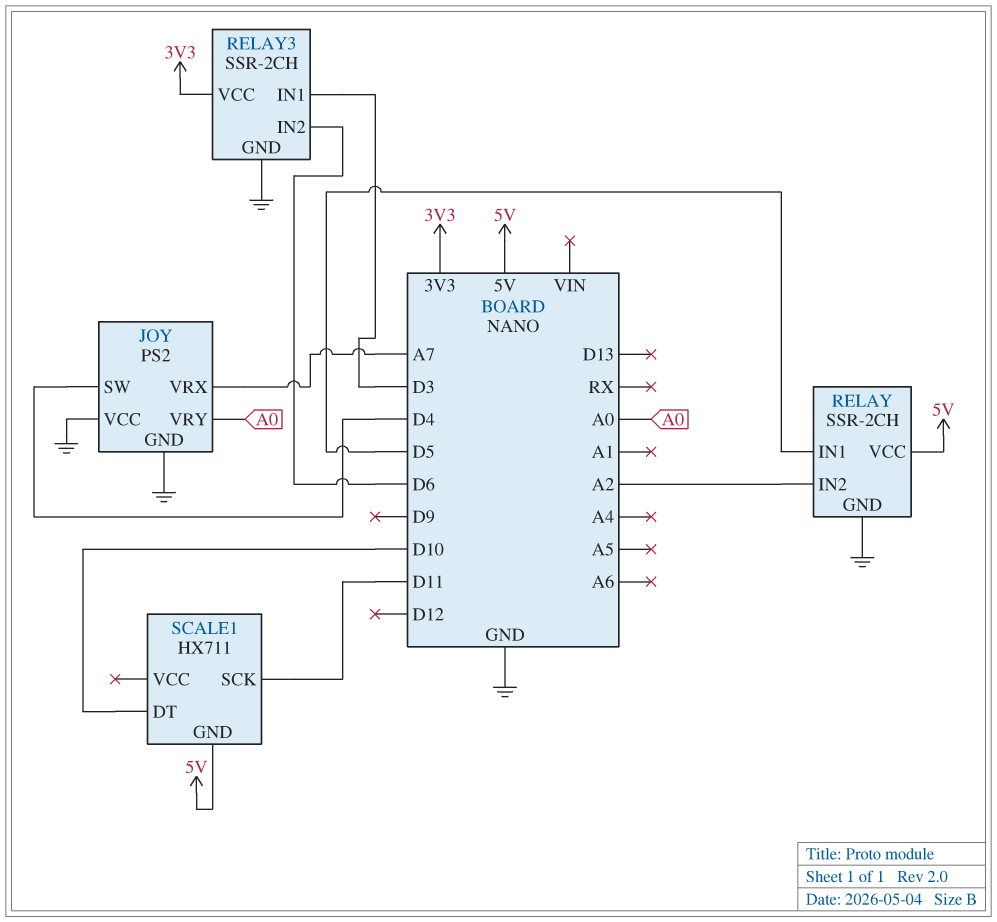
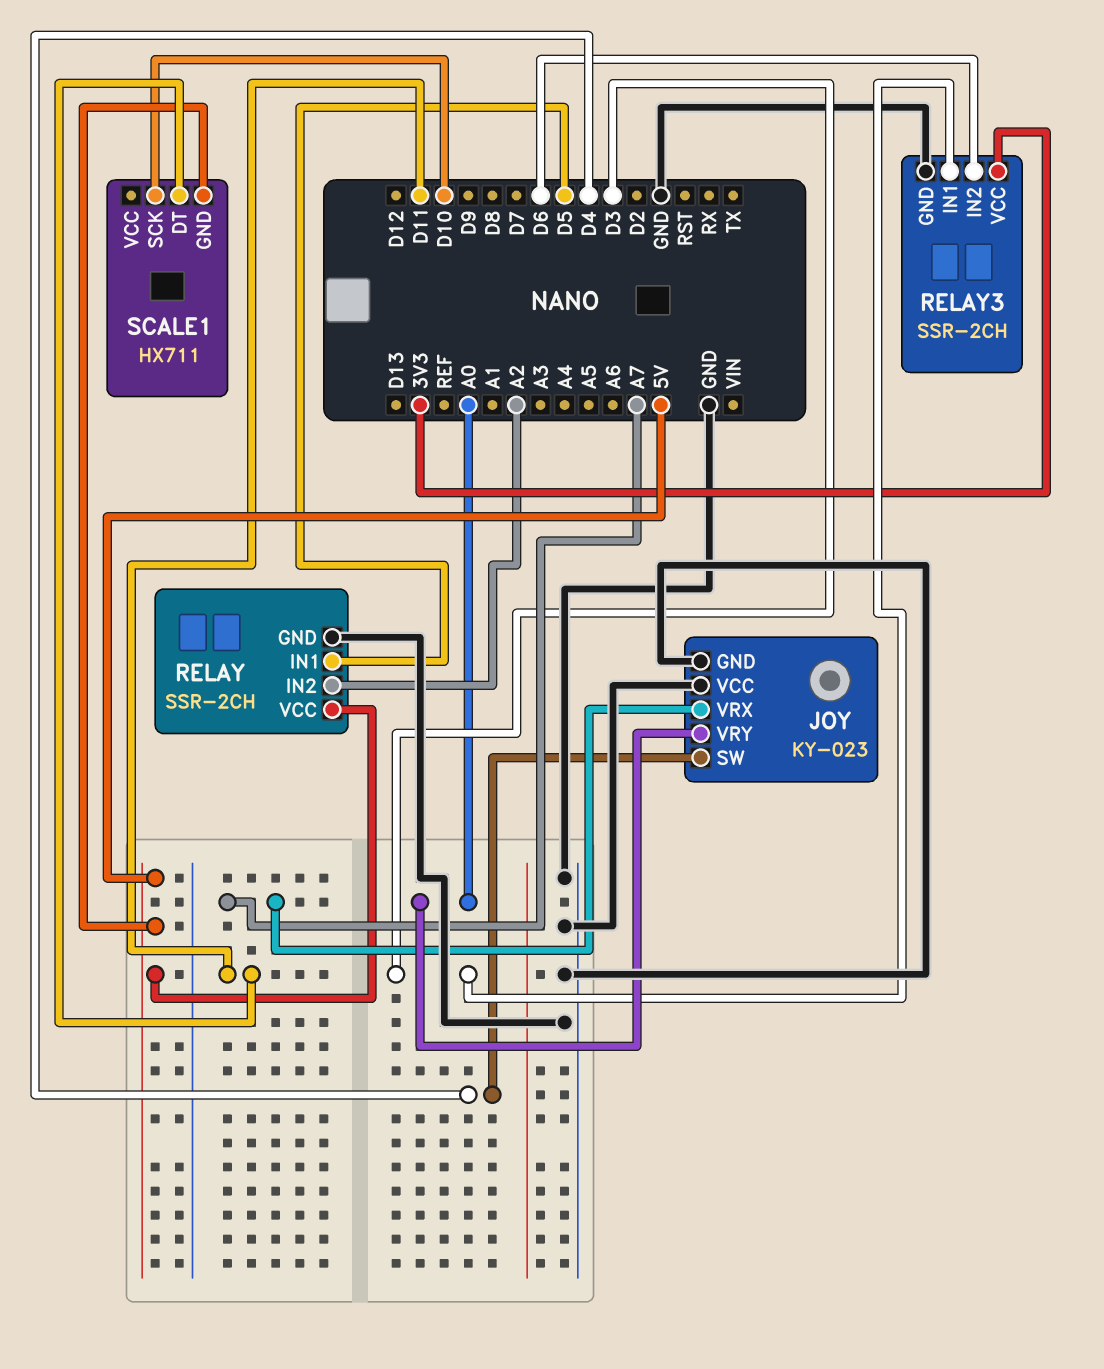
JOY: PS2 -> KY-023
SCALE1 pin DT: D10 -> D11
SCALE1 pin SCK: D11 -> D10

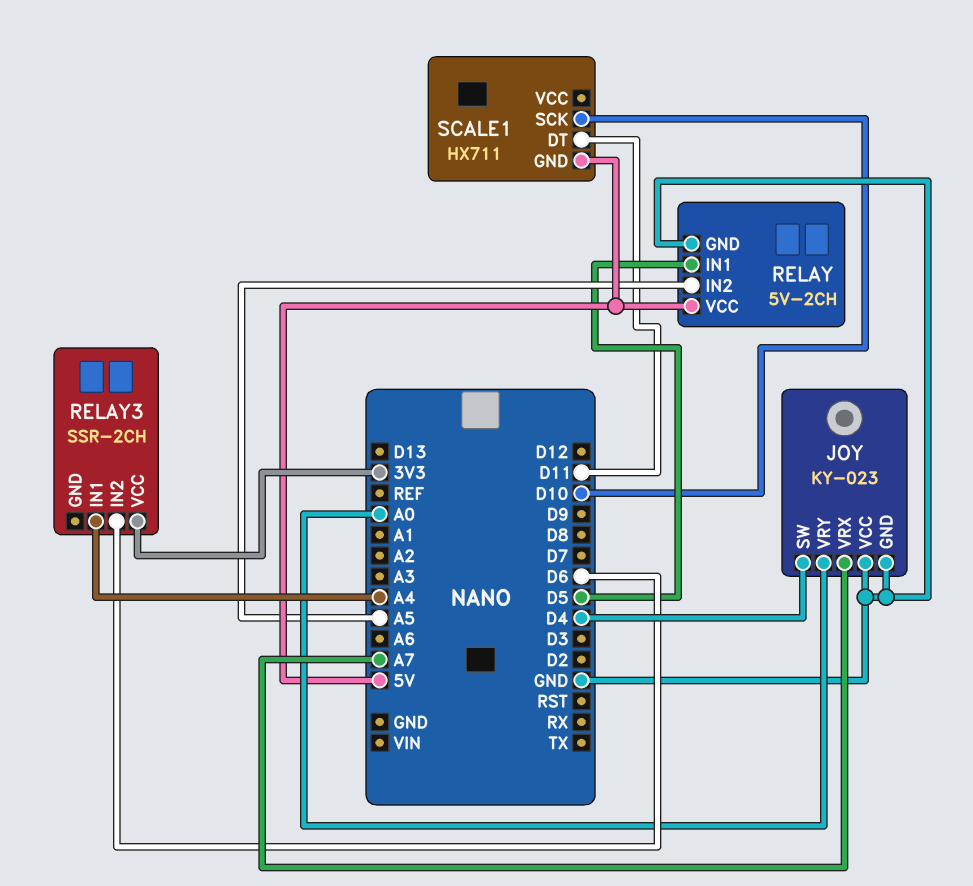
RELAY: SSR-2CH -> 5V-2CH
RELAY pin IN2: A2 -> A5
RELAY3 pin GND: GND -> none
RELAY3 pin IN1: D3 -> A4

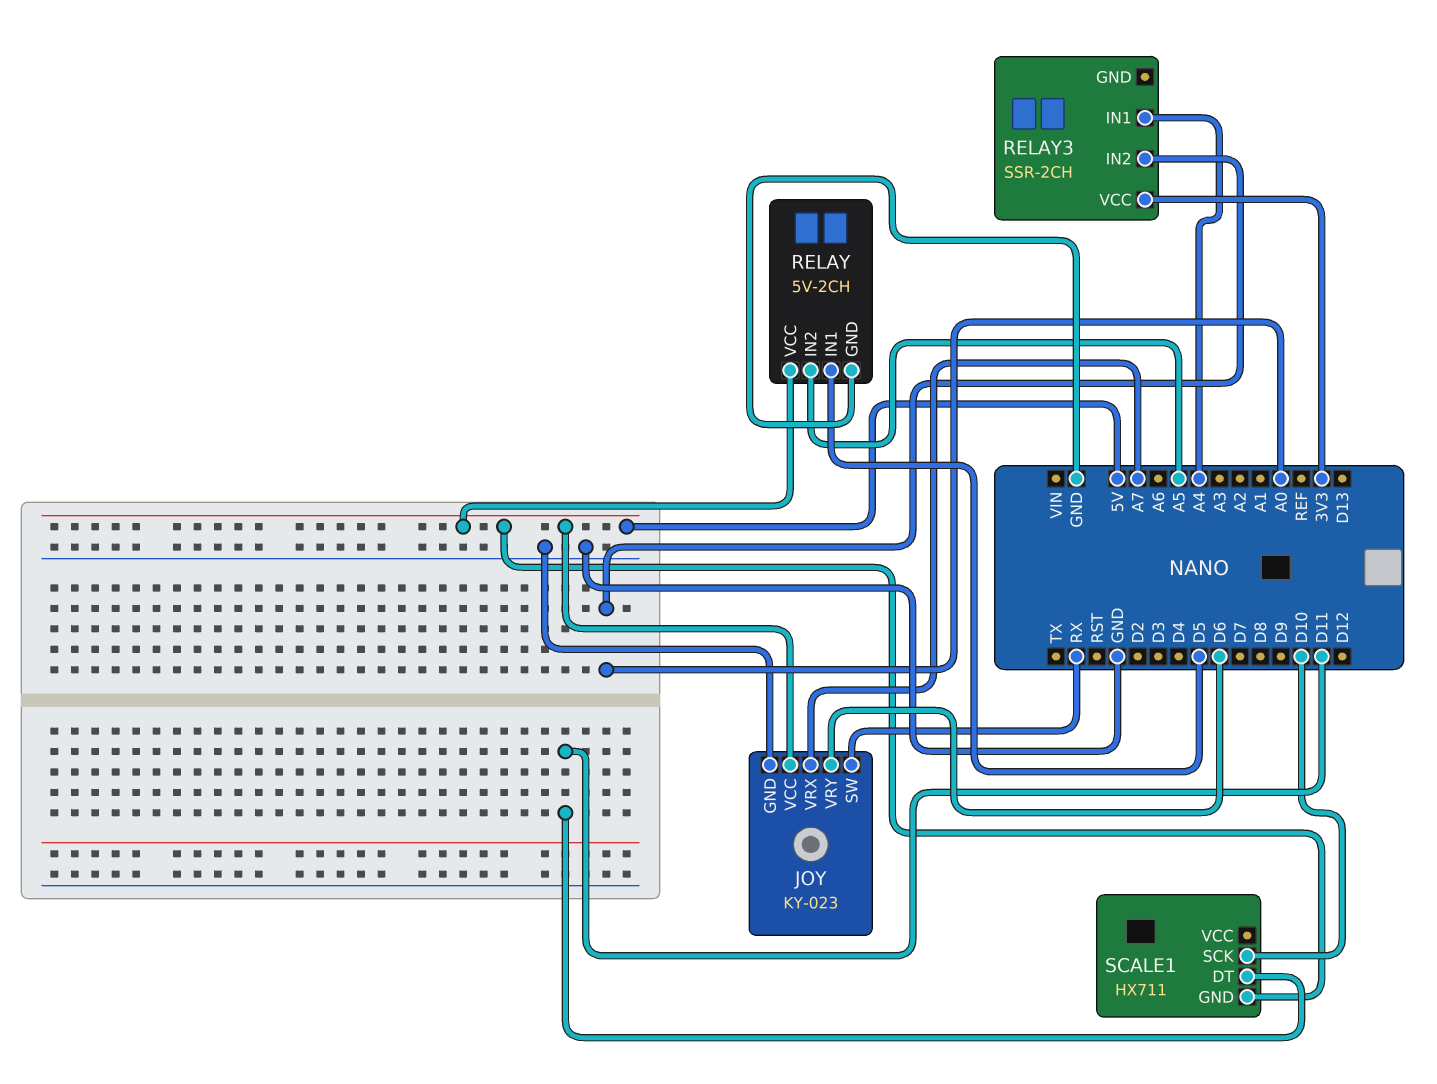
JOY pin SW: D4 -> RX
JOY pin VCC: GND -> 5V
JOY pin VRY: A0 -> D6
RELAY3 pin IN2: D6 -> A0

